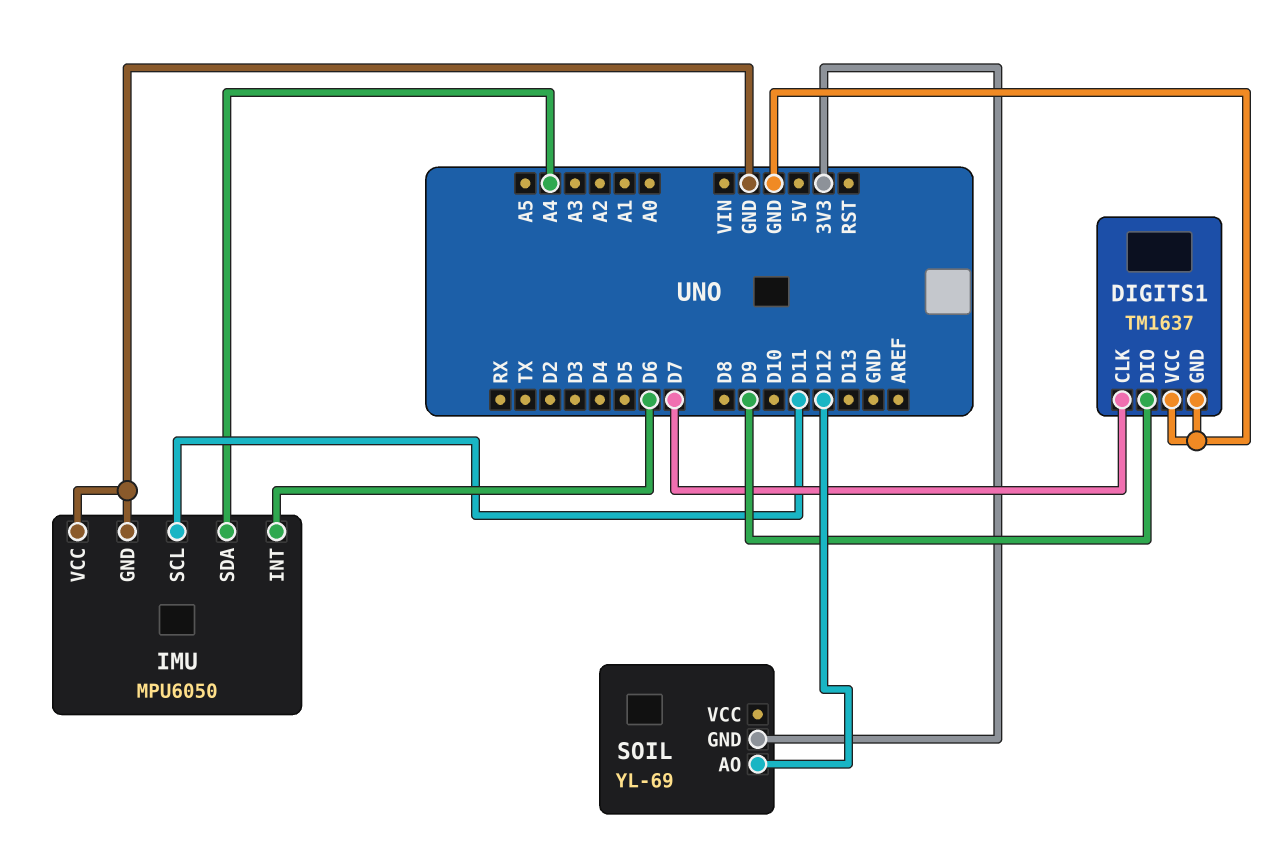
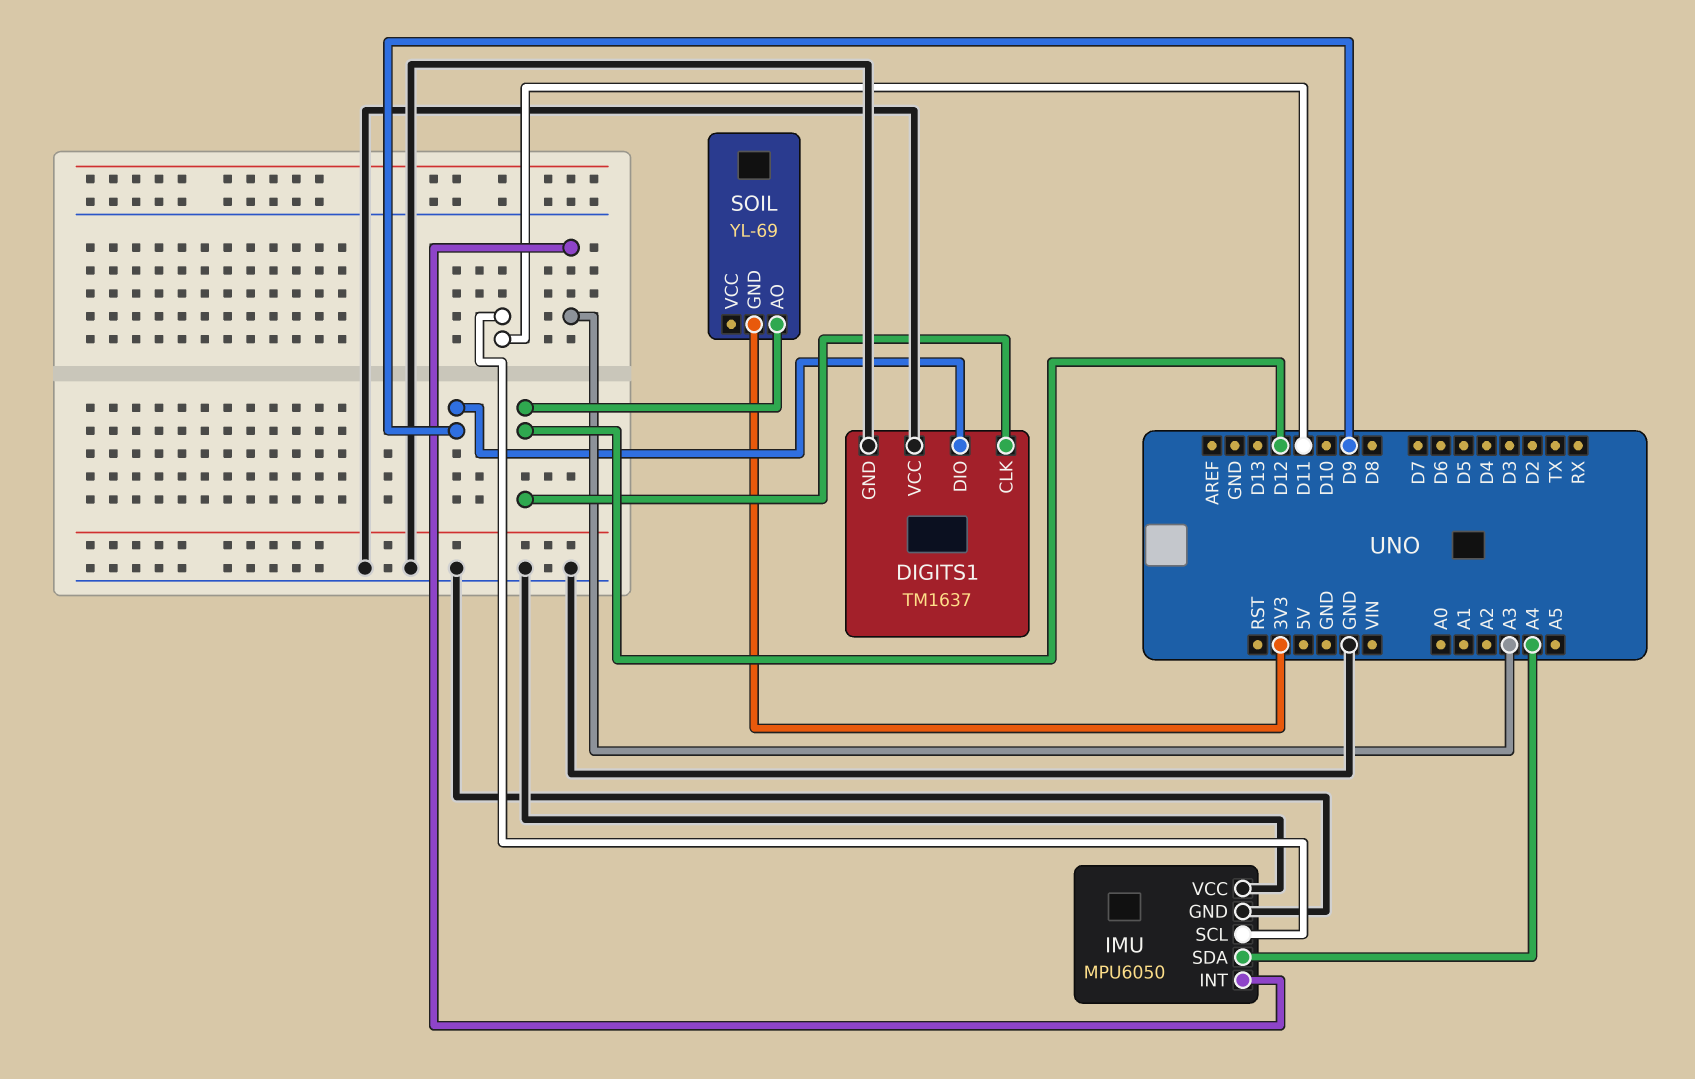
DIGITS1 pin CLK: D7 -> D12
IMU pin INT: D6 -> A3

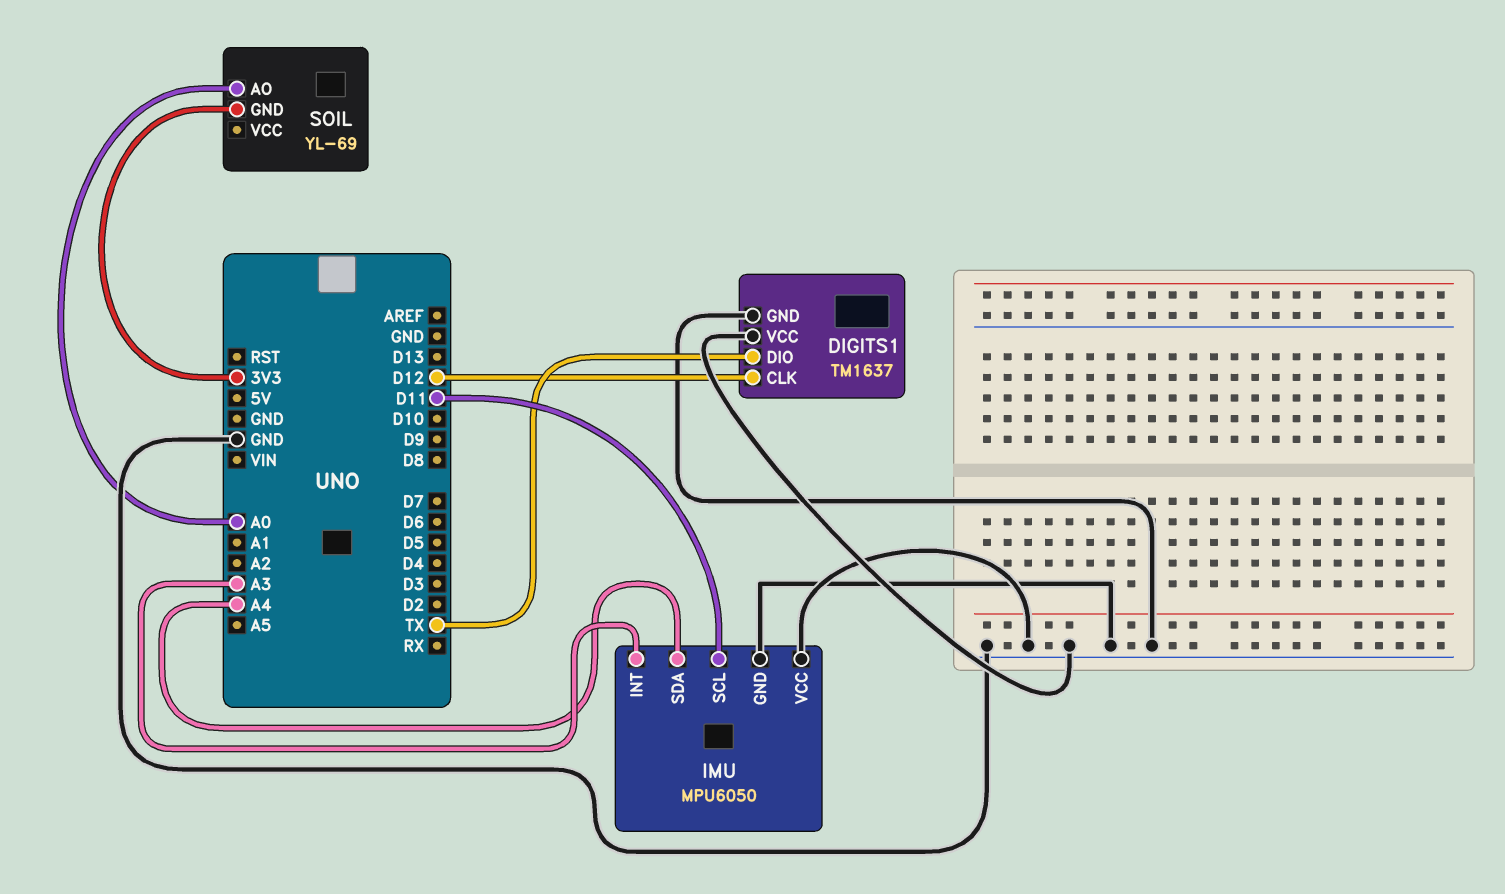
DIGITS1 pin DIO: D9 -> TX
SOIL pin AO: D12 -> A0

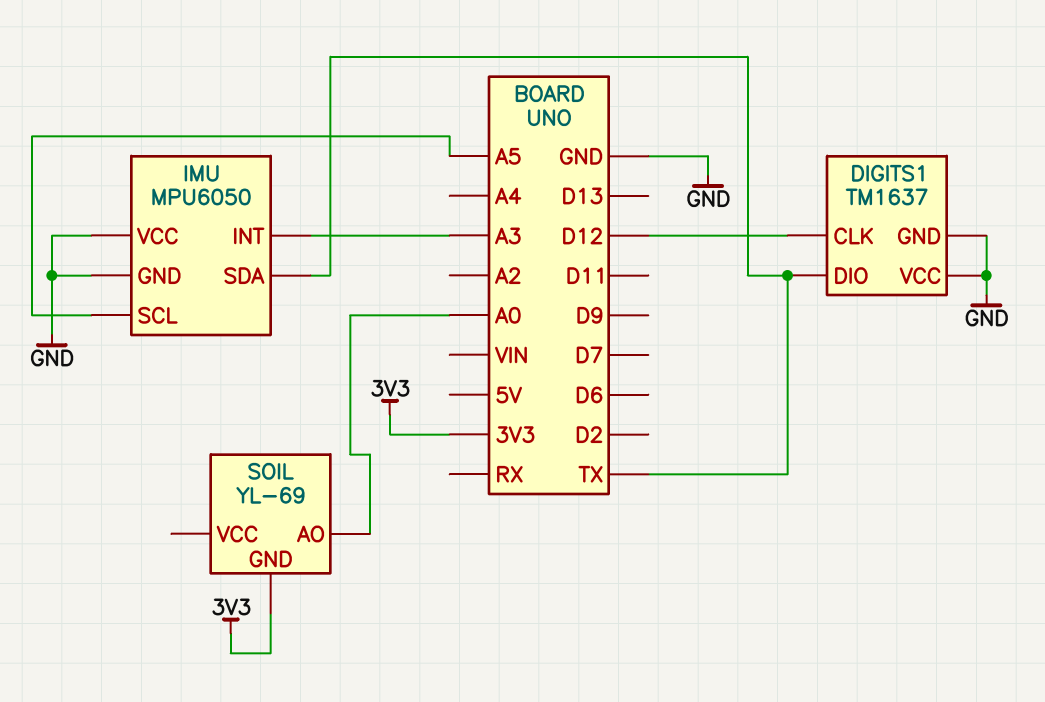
IMU pin SCL: D11 -> A5
IMU pin SDA: A4 -> TX

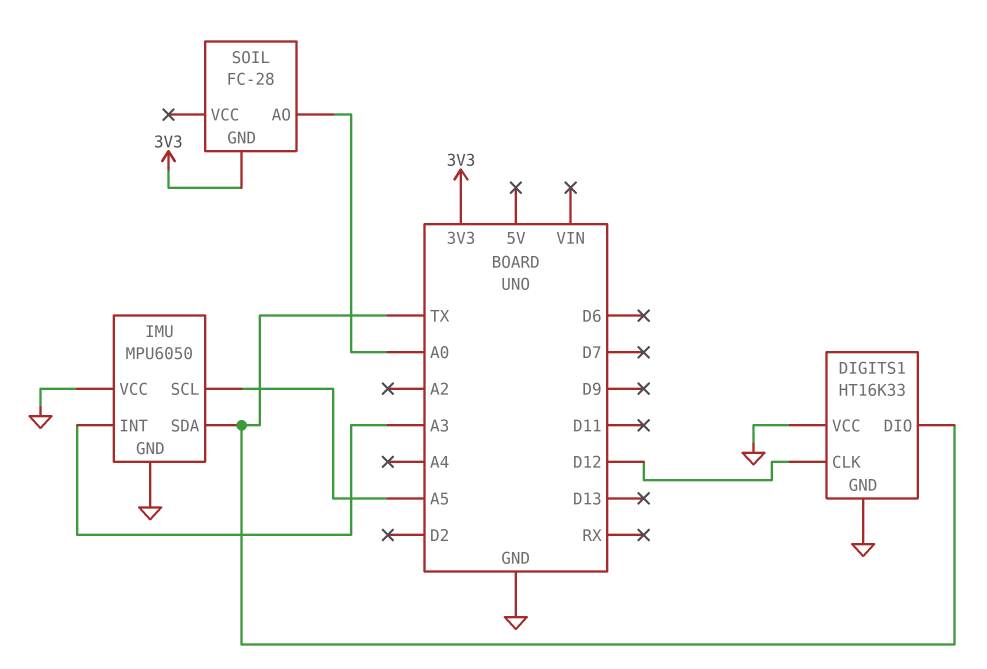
DIGITS1: TM1637 -> HT16K33
SOIL: YL-69 -> FC-28

